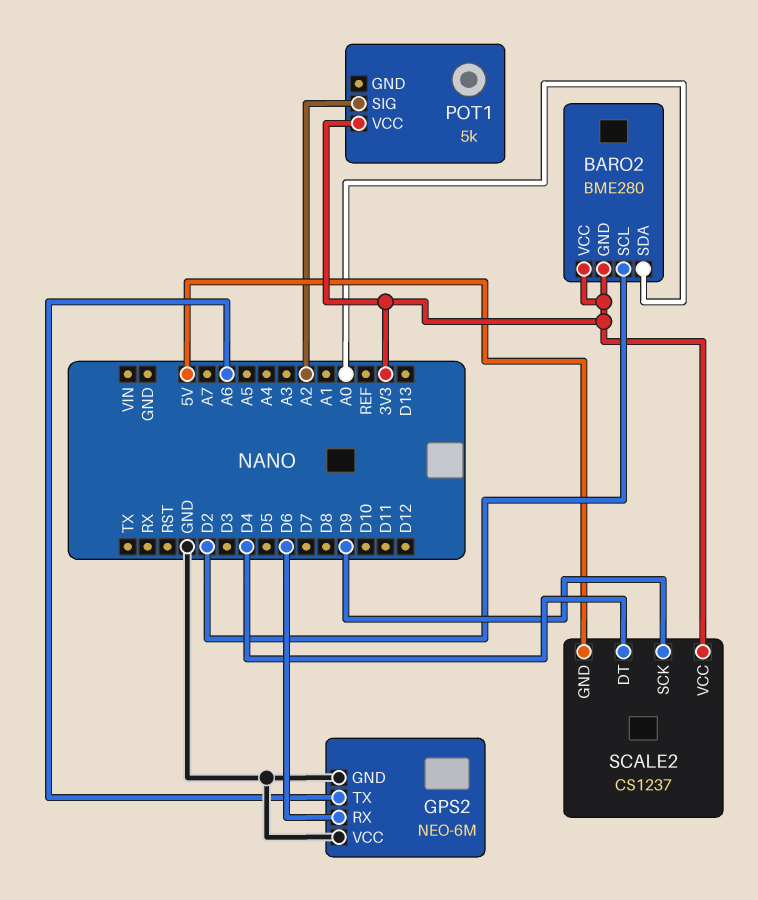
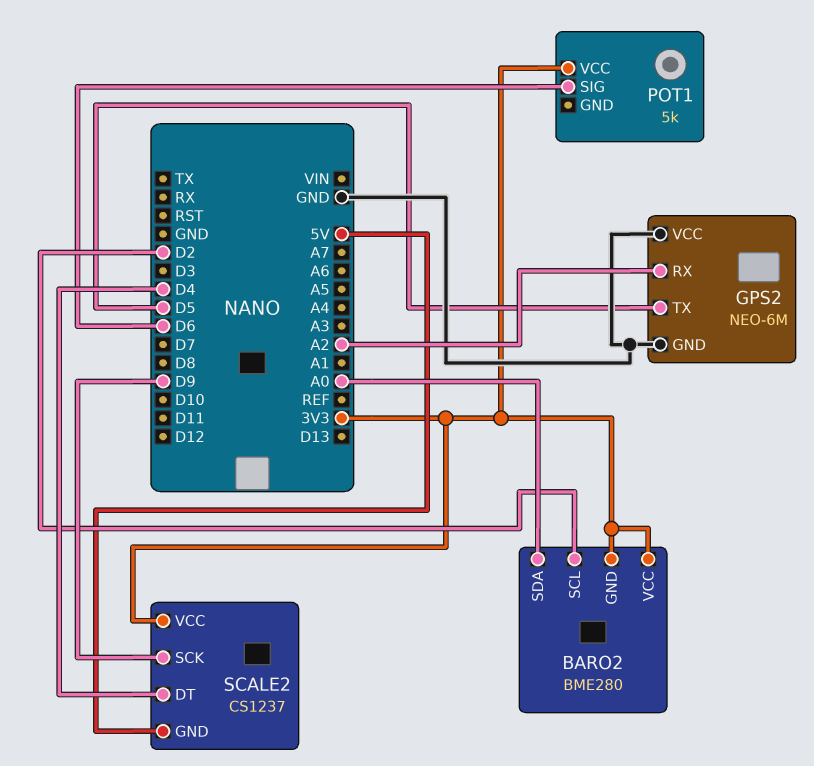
GPS2 pin RX: D6 -> A2
GPS2 pin TX: A6 -> D5
POT1 pin SIG: A2 -> D6

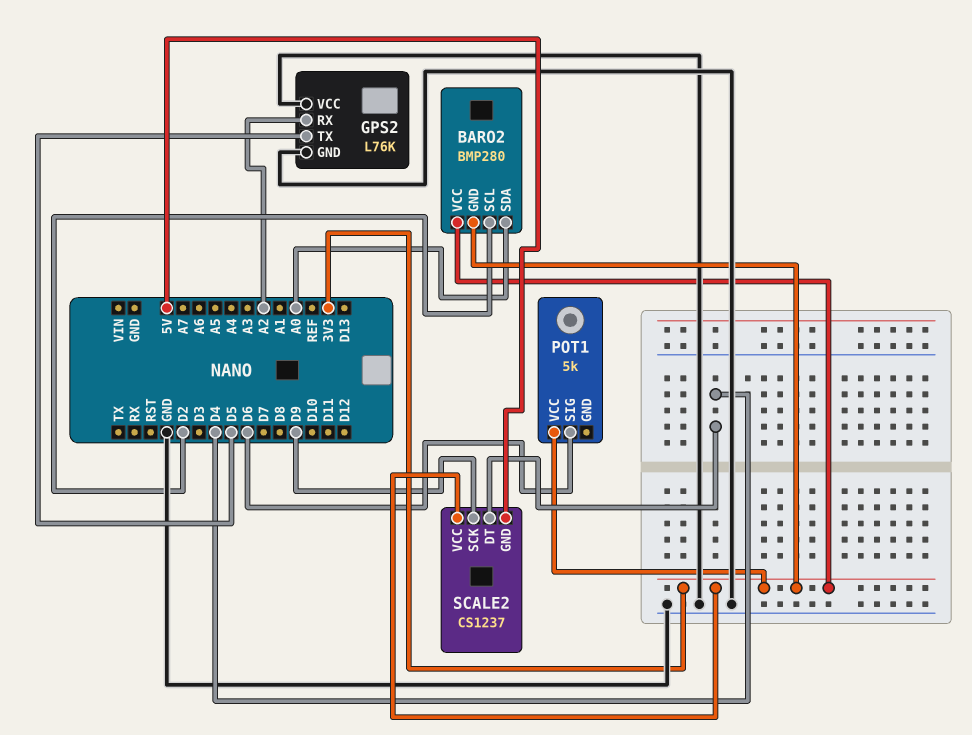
BARO2: BME280 -> BMP280
GPS2: NEO-6M -> L76K

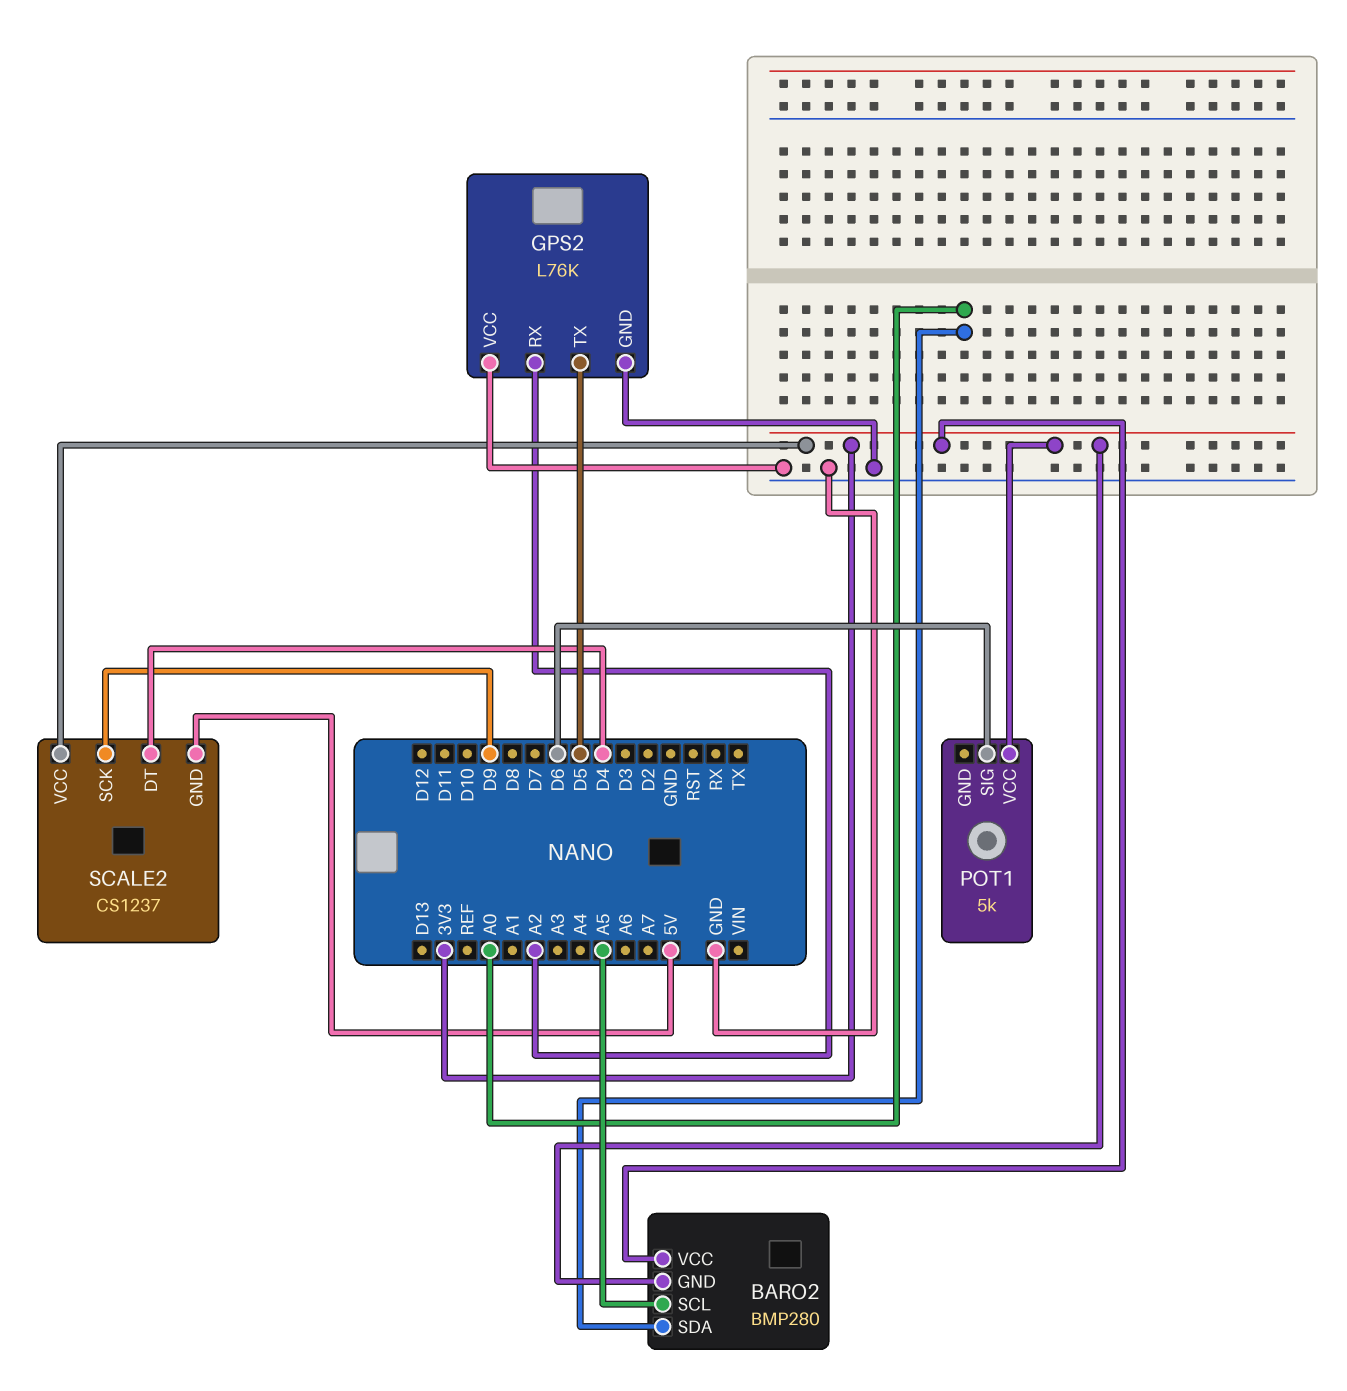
BARO2 pin SCL: D2 -> A5

